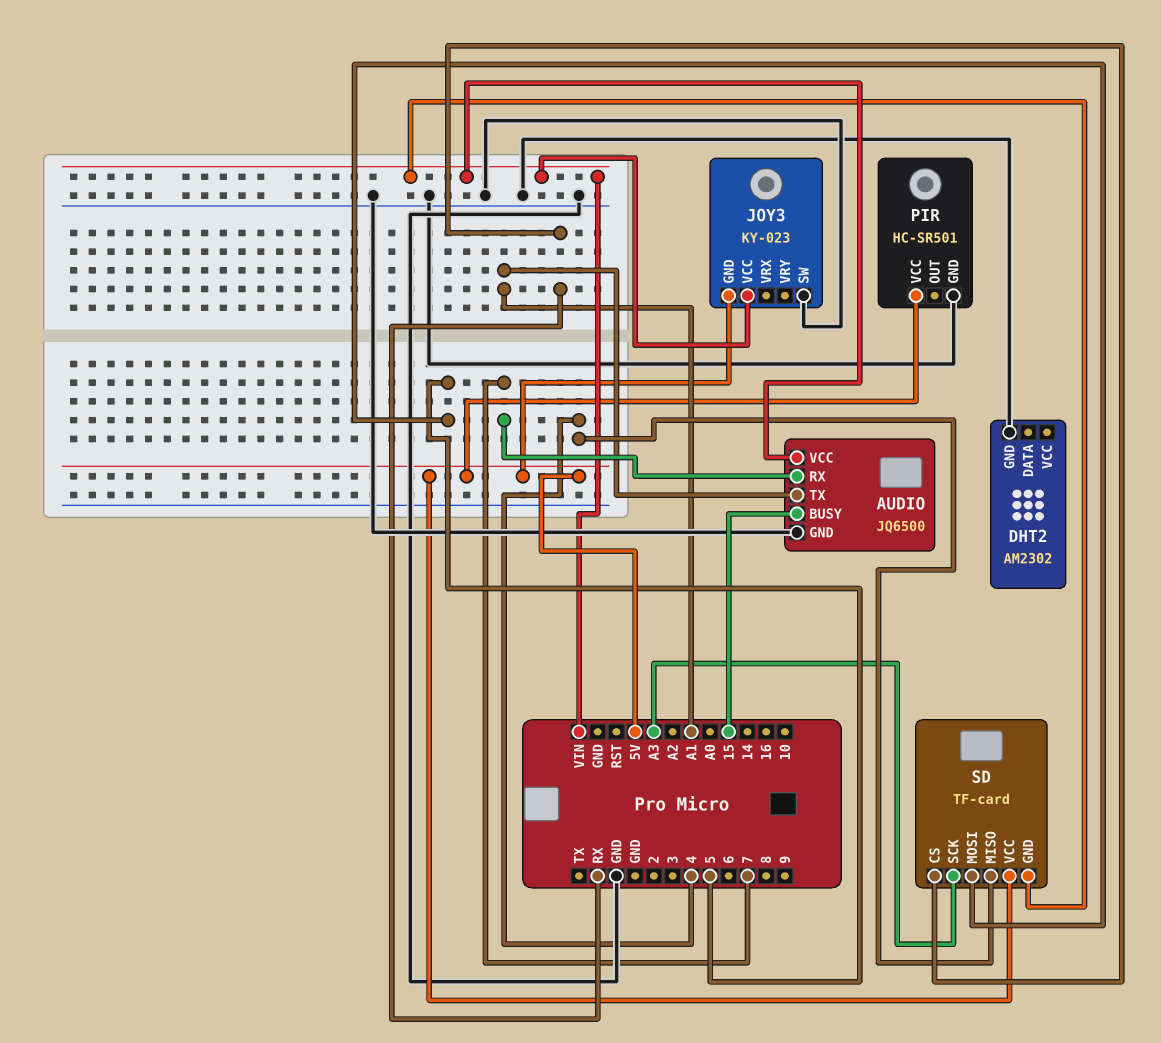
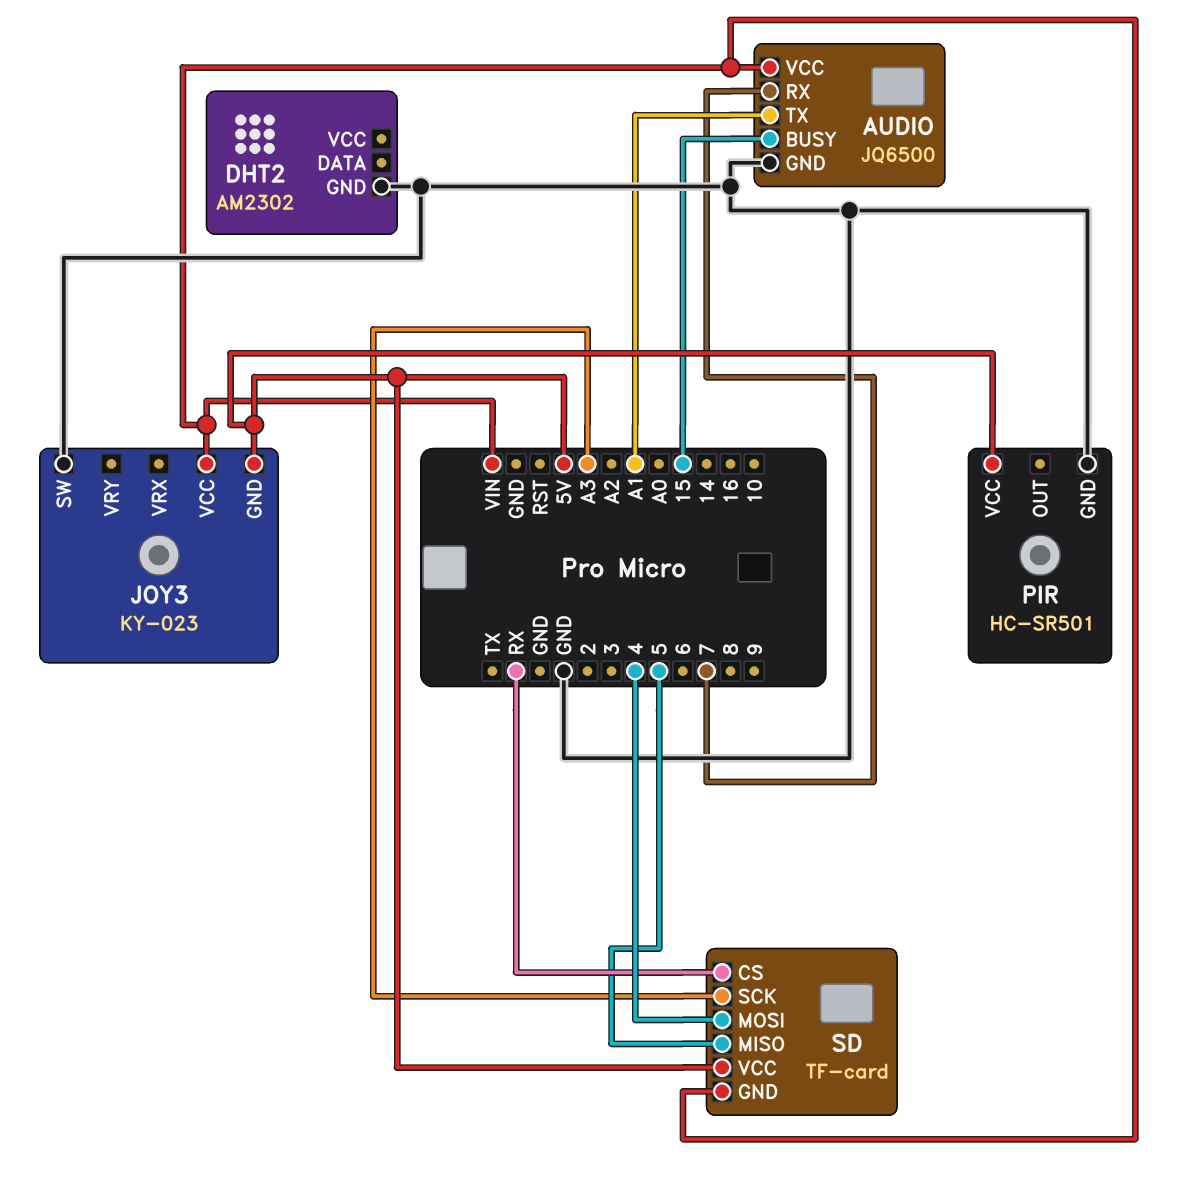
SD pin MISO: 4 -> 5
SD pin MOSI: 5 -> 4

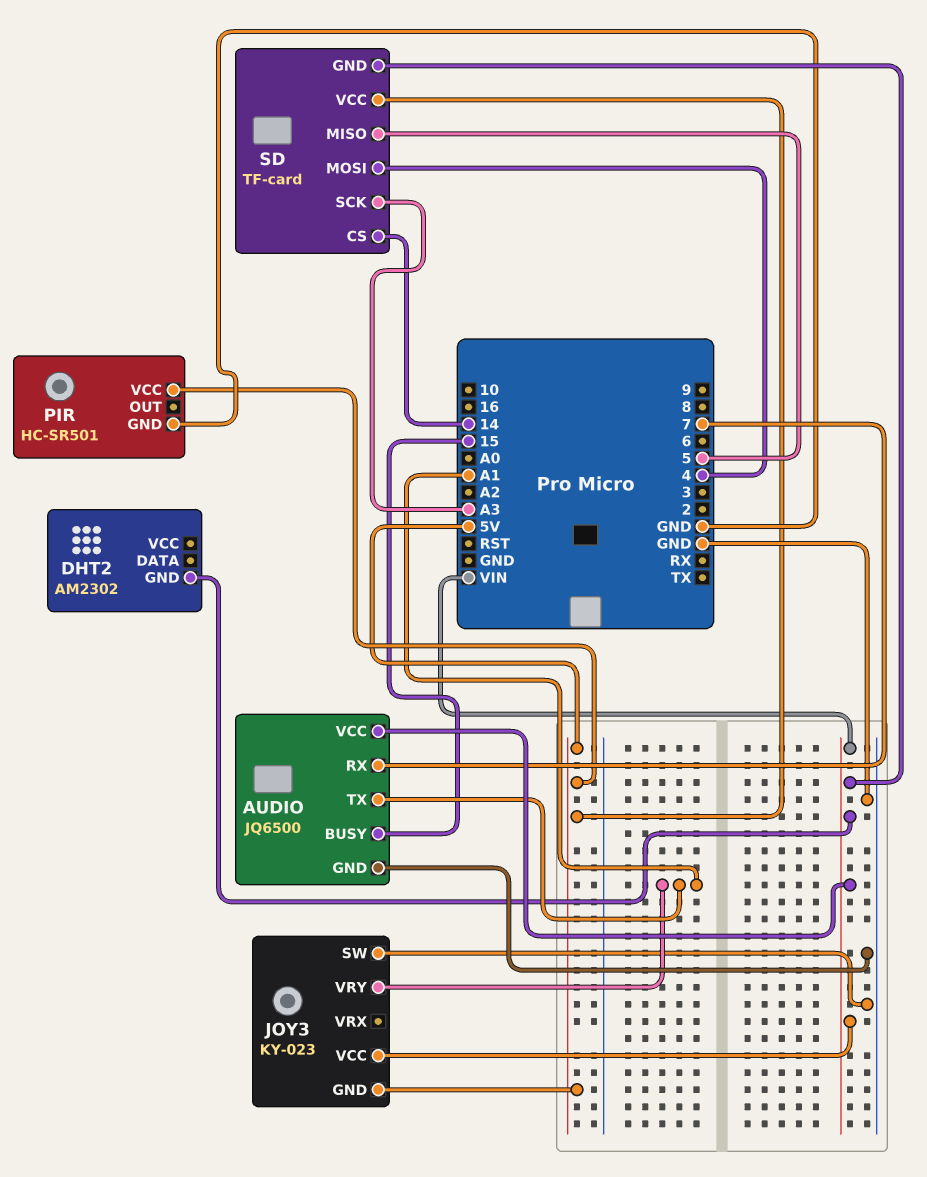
DHT2 pin GND: GND -> VIN
JOY3 pin VRY: none -> A1
SD pin CS: RX -> 14

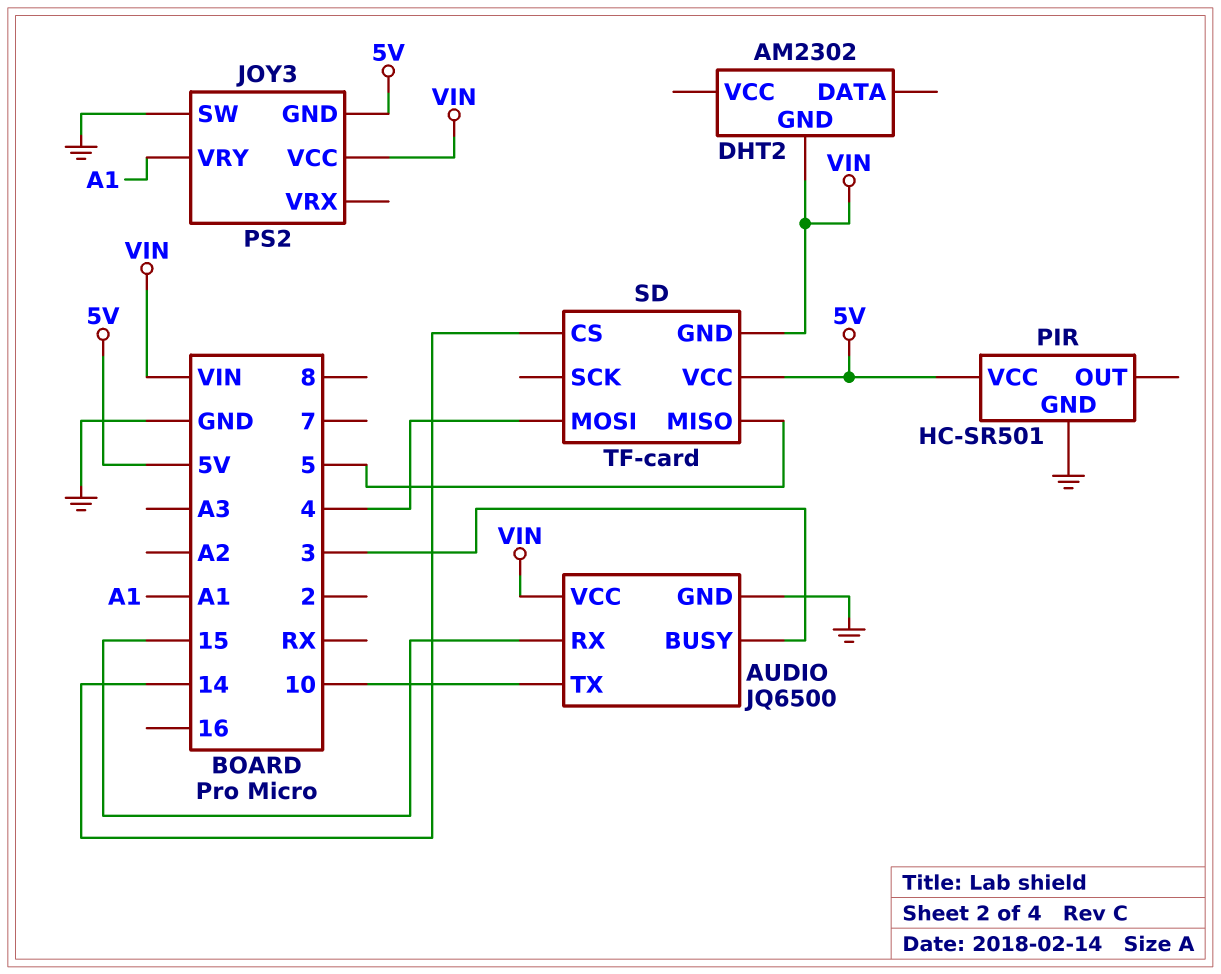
AUDIO pin BUSY: 15 -> 3
AUDIO pin RX: 7 -> 15
AUDIO pin TX: A1 -> 10
JOY3: KY-023 -> PS2
SD pin SCK: A3 -> none

